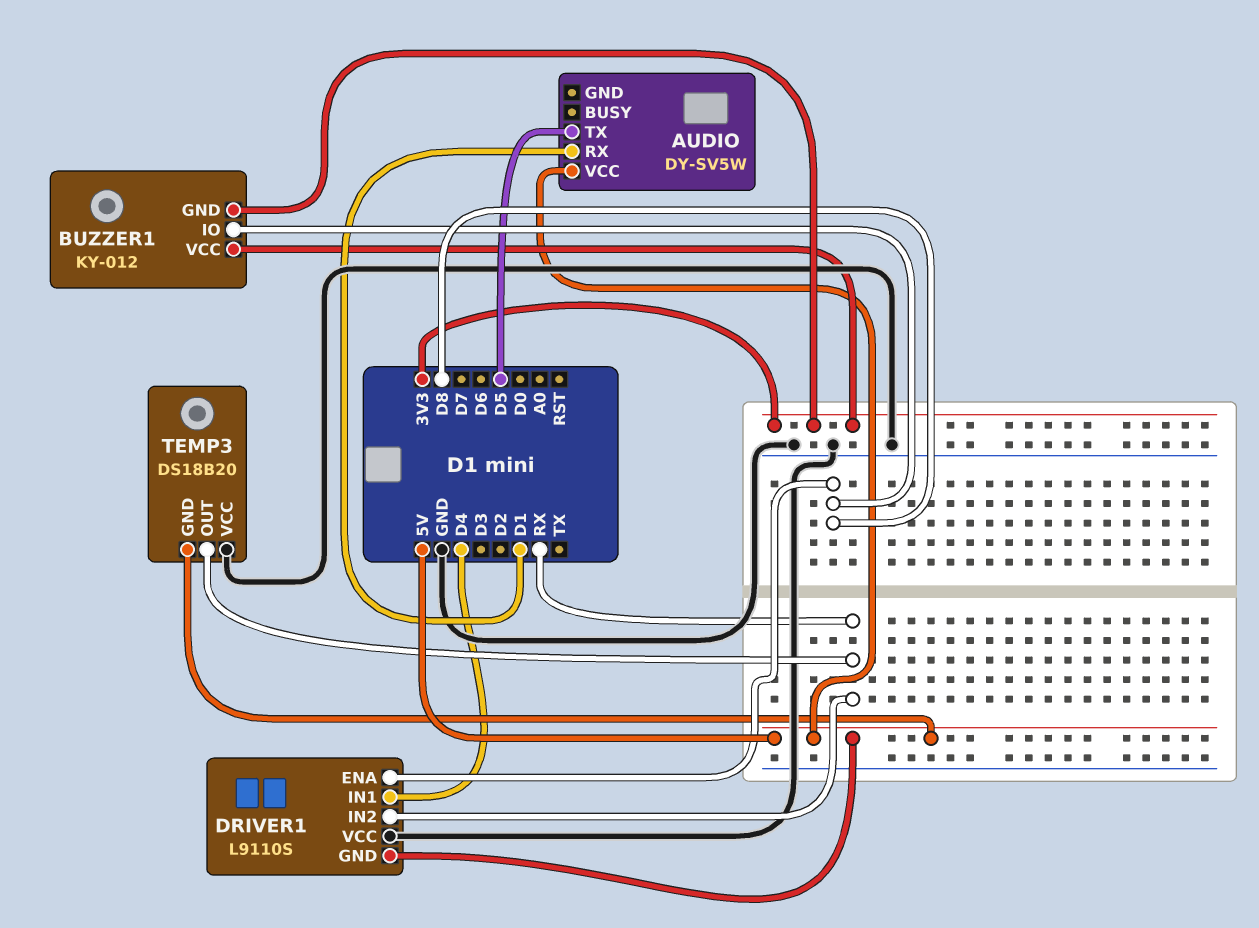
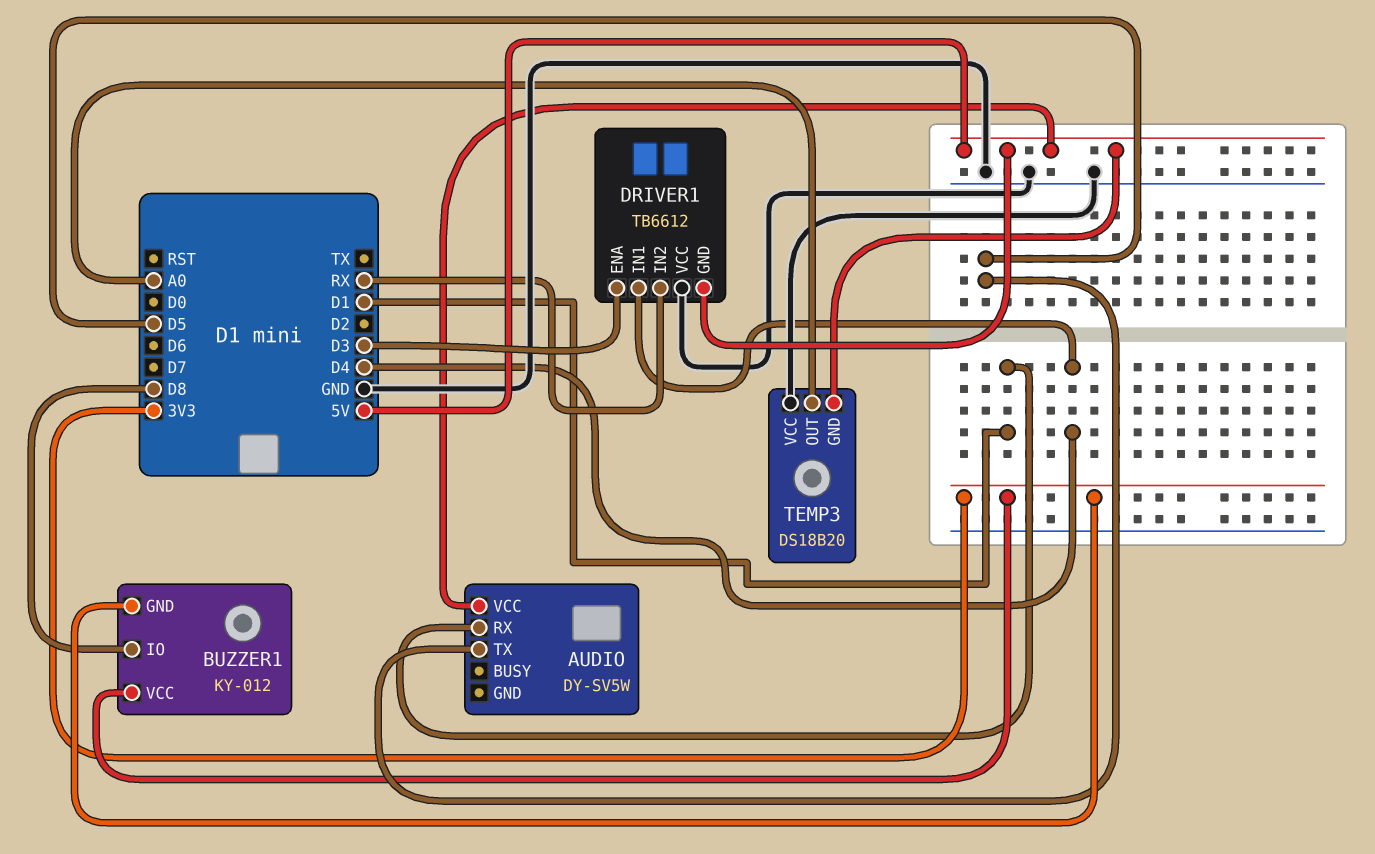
DRIVER1: L9110S -> TB6612
DRIVER1 pin ENA: D8 -> D3
TEMP3 pin OUT: RX -> A0

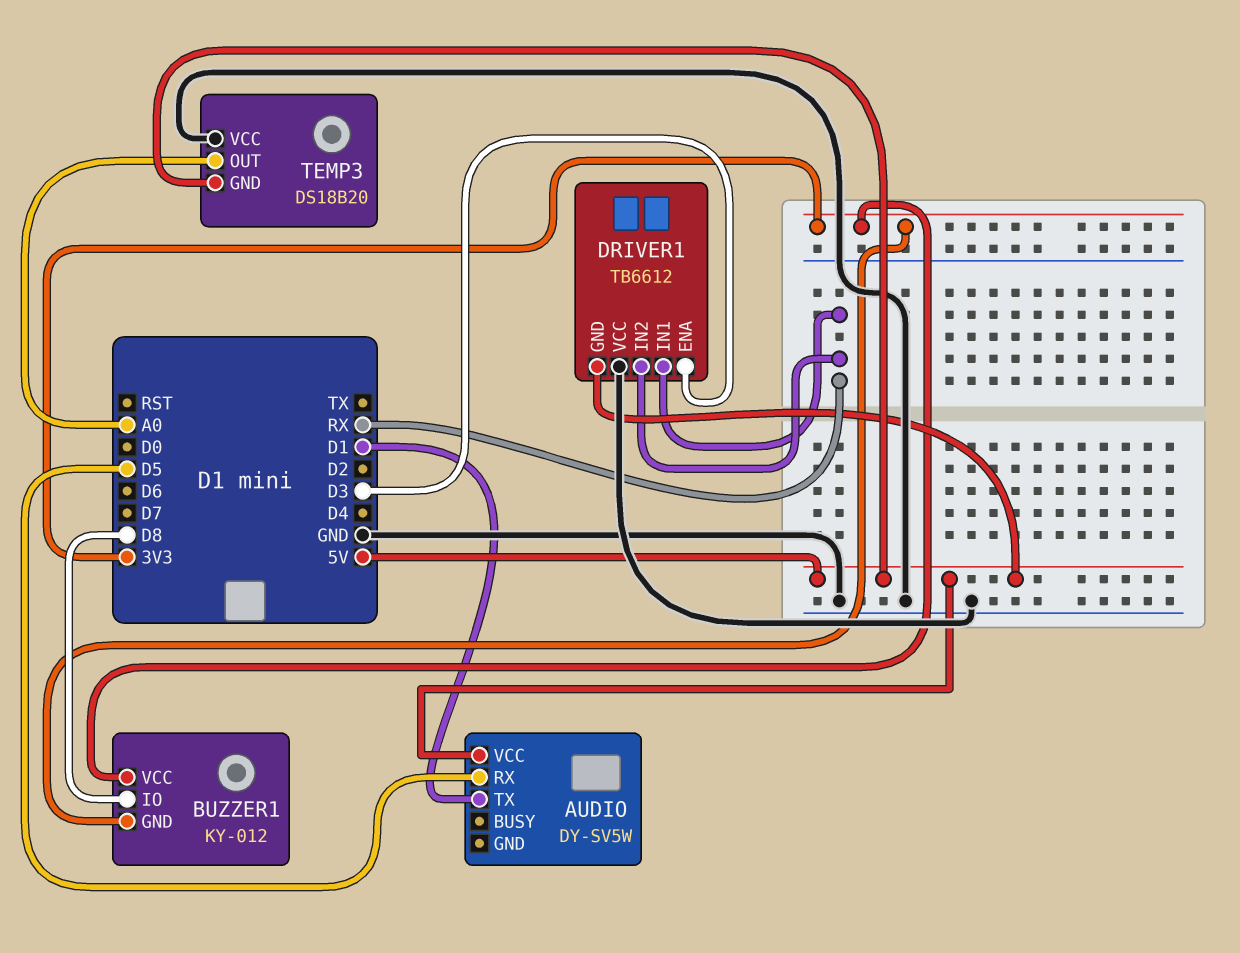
AUDIO pin RX: D1 -> D5
AUDIO pin TX: D5 -> D1
DRIVER1 pin IN1: D4 -> RX

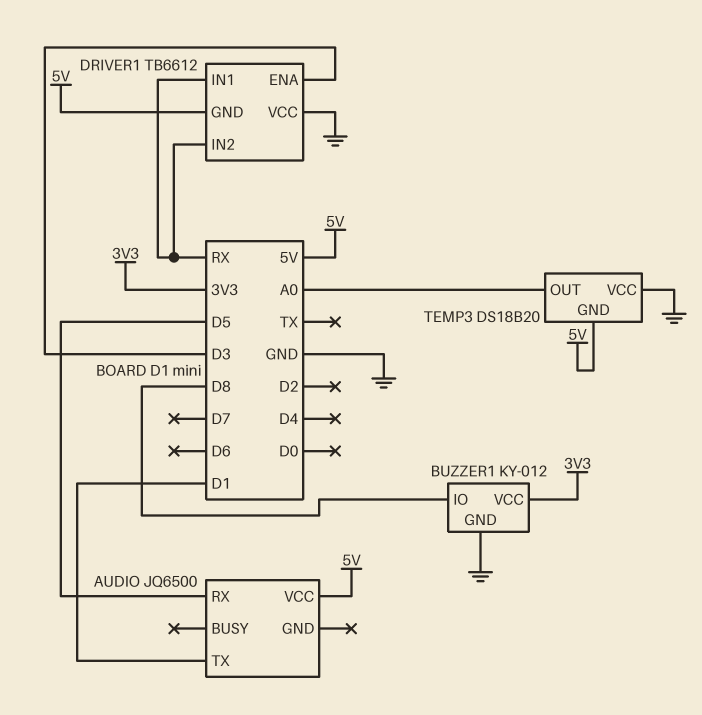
AUDIO: DY-SV5W -> JQ6500
BUZZER1 pin GND: 3V3 -> GND

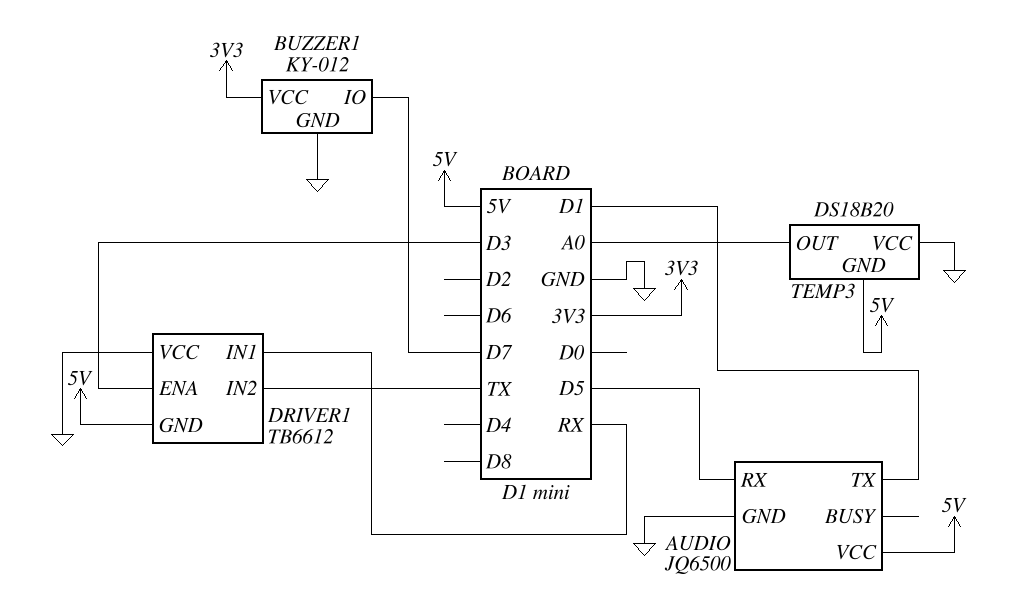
AUDIO pin GND: none -> GND
BUZZER1 pin IO: D8 -> D7
DRIVER1 pin IN2: RX -> TX

